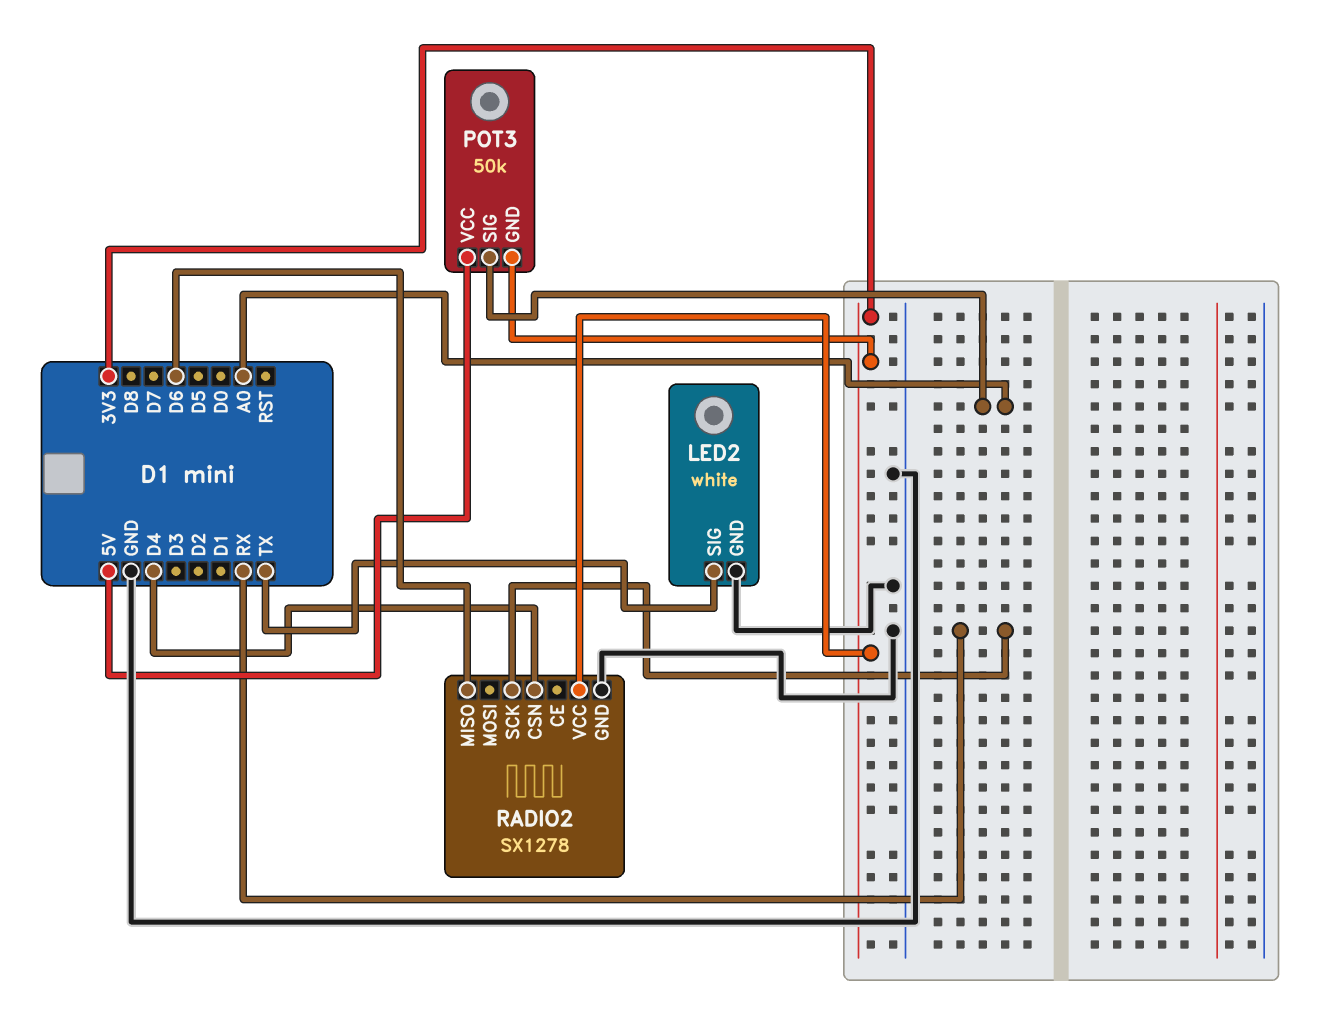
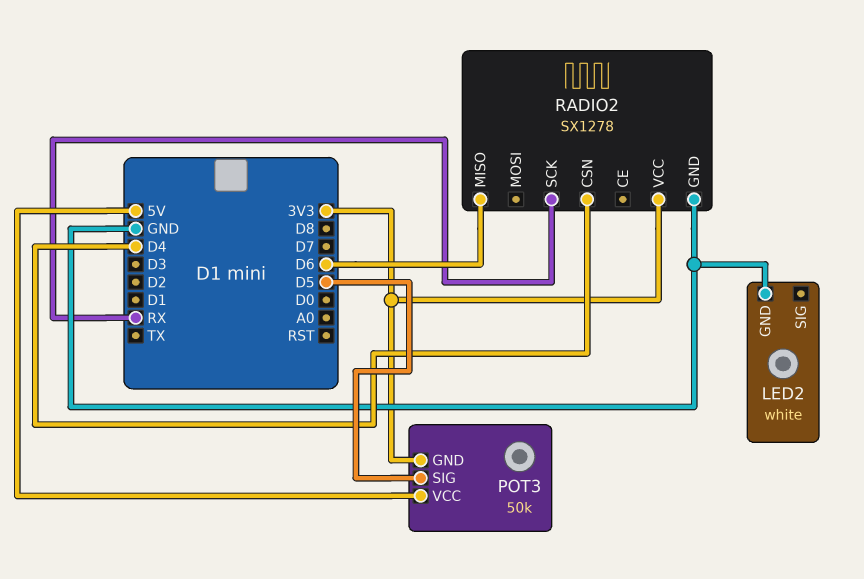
LED2 pin SIG: TX -> none
POT3 pin SIG: A0 -> D5

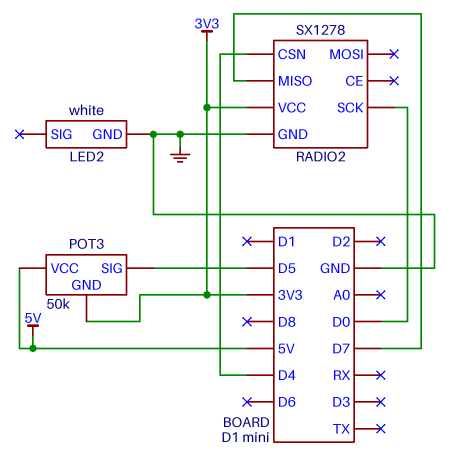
RADIO2 pin MISO: D6 -> D7
RADIO2 pin SCK: RX -> D0

